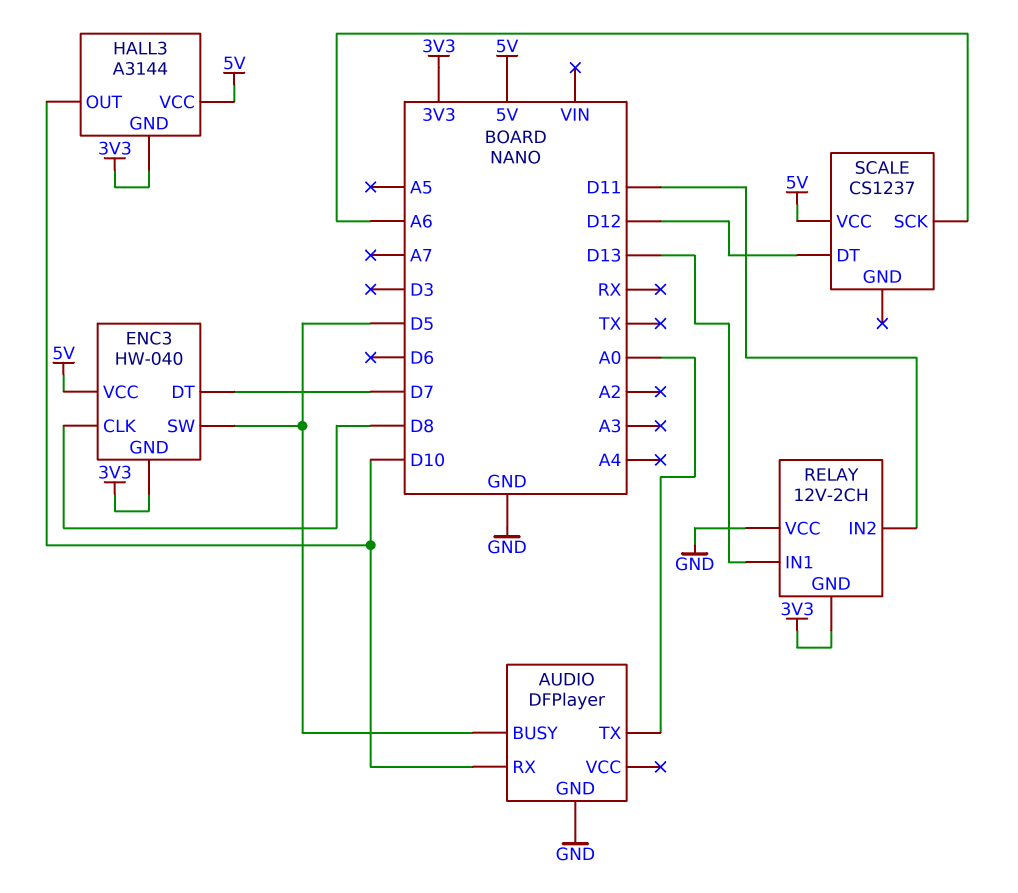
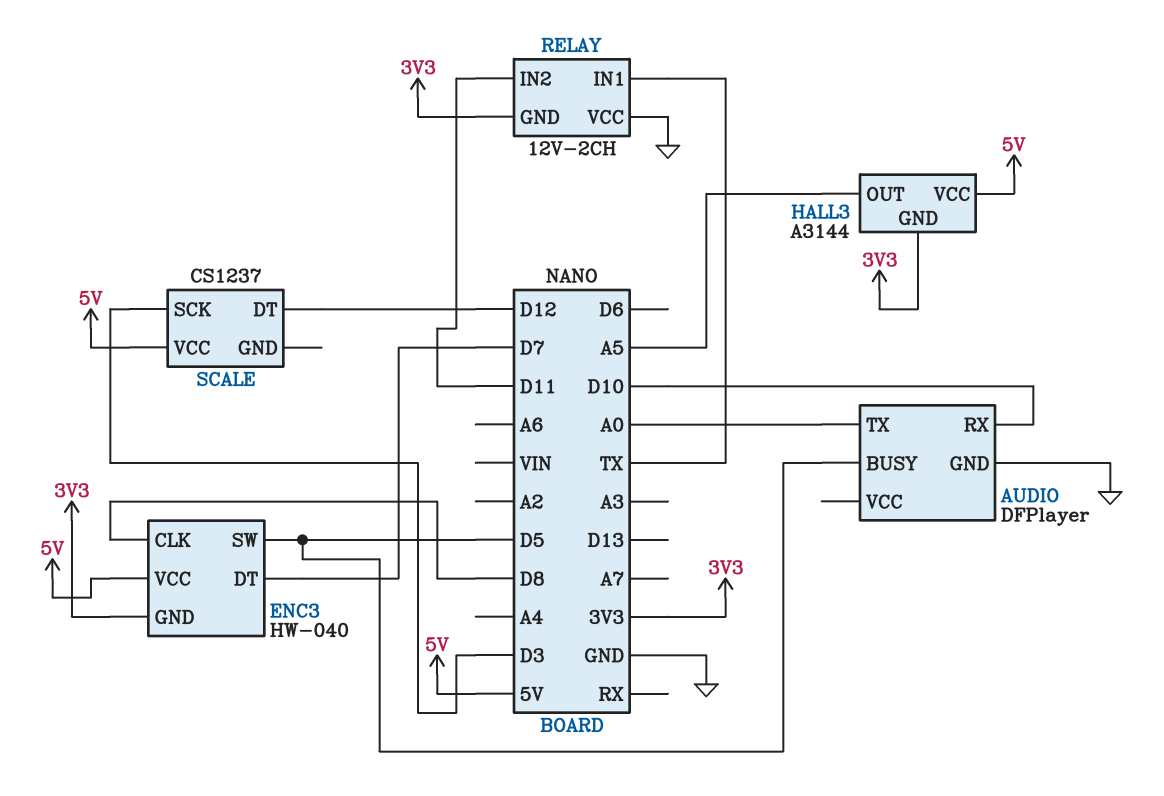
HALL3 pin OUT: D10 -> A5
RELAY pin IN1: D13 -> TX
SCALE pin SCK: A6 -> D3

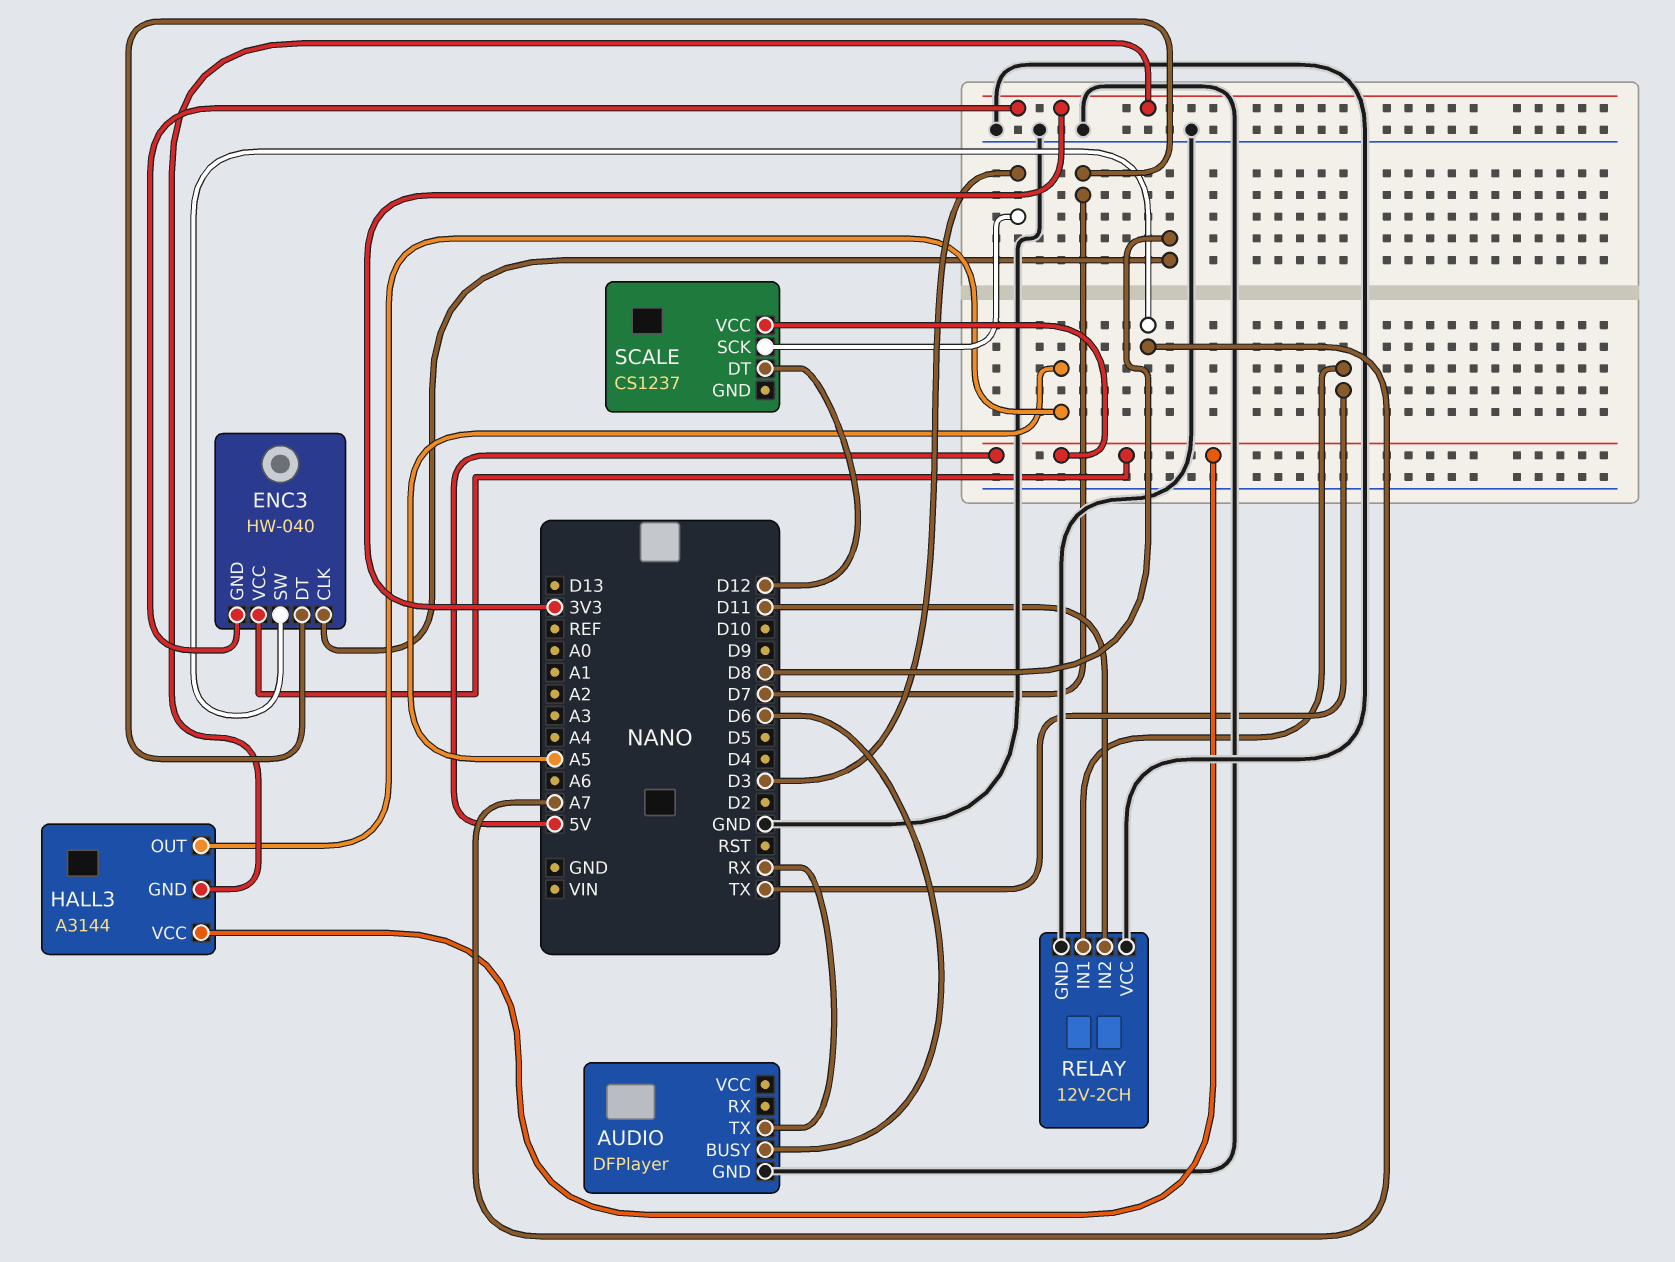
AUDIO pin BUSY: D5 -> D6
AUDIO pin RX: D10 -> none
AUDIO pin TX: A0 -> RX
ENC3 pin SW: D5 -> A7
RELAY pin GND: 3V3 -> GND

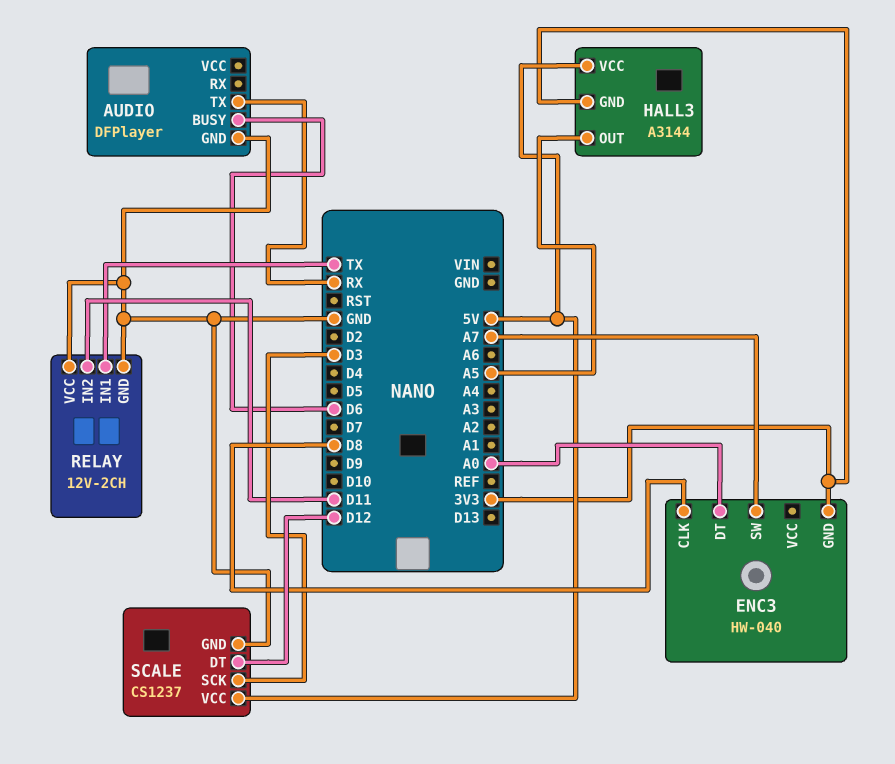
ENC3 pin DT: D7 -> A0
ENC3 pin VCC: 5V -> none
SCALE pin GND: none -> GND

